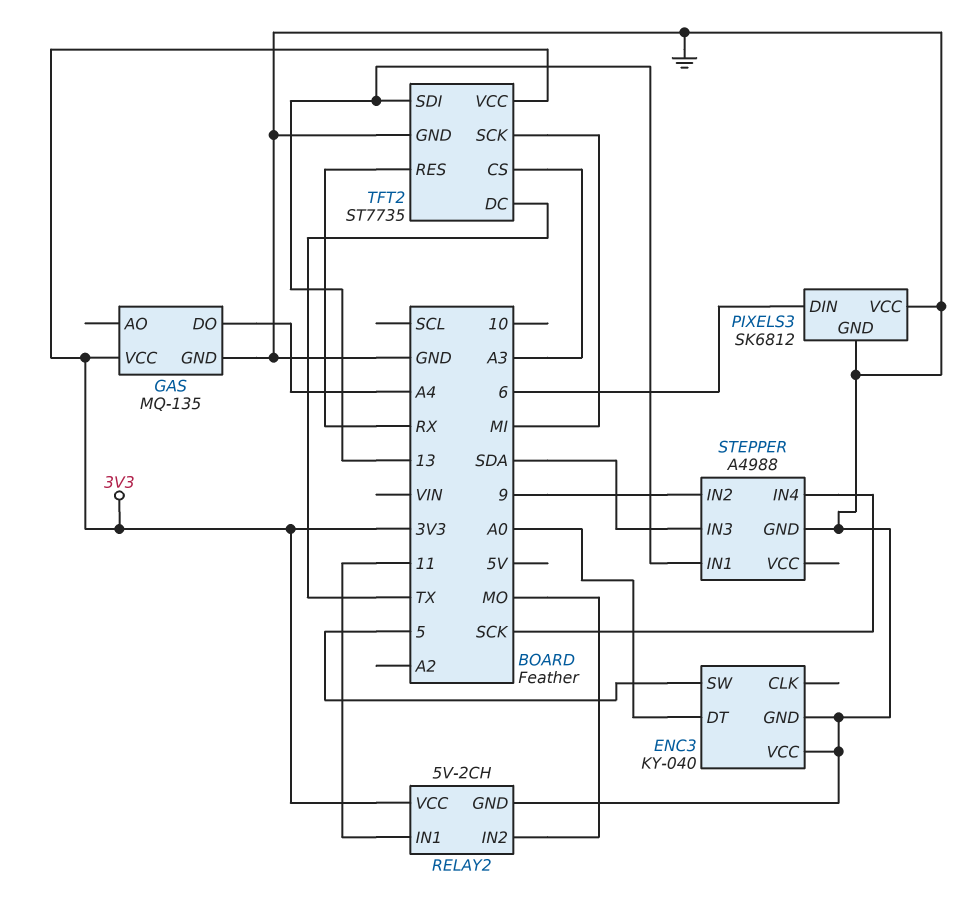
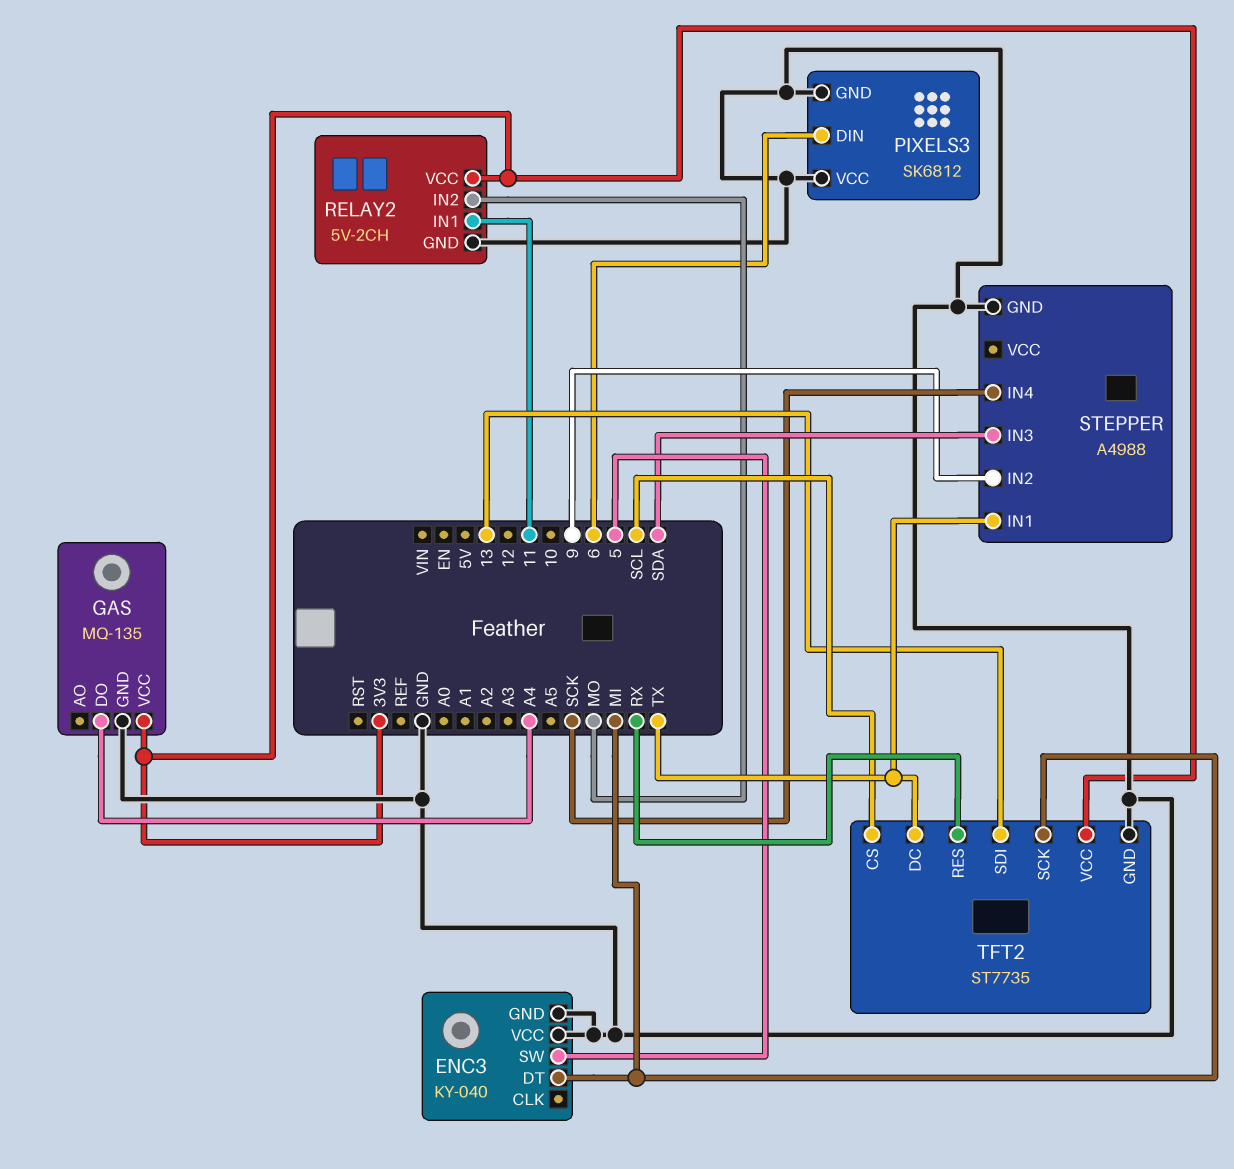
ENC3 pin DT: A0 -> MI
STEPPER pin IN1: 13 -> TX
TFT2 pin CS: A3 -> SCL

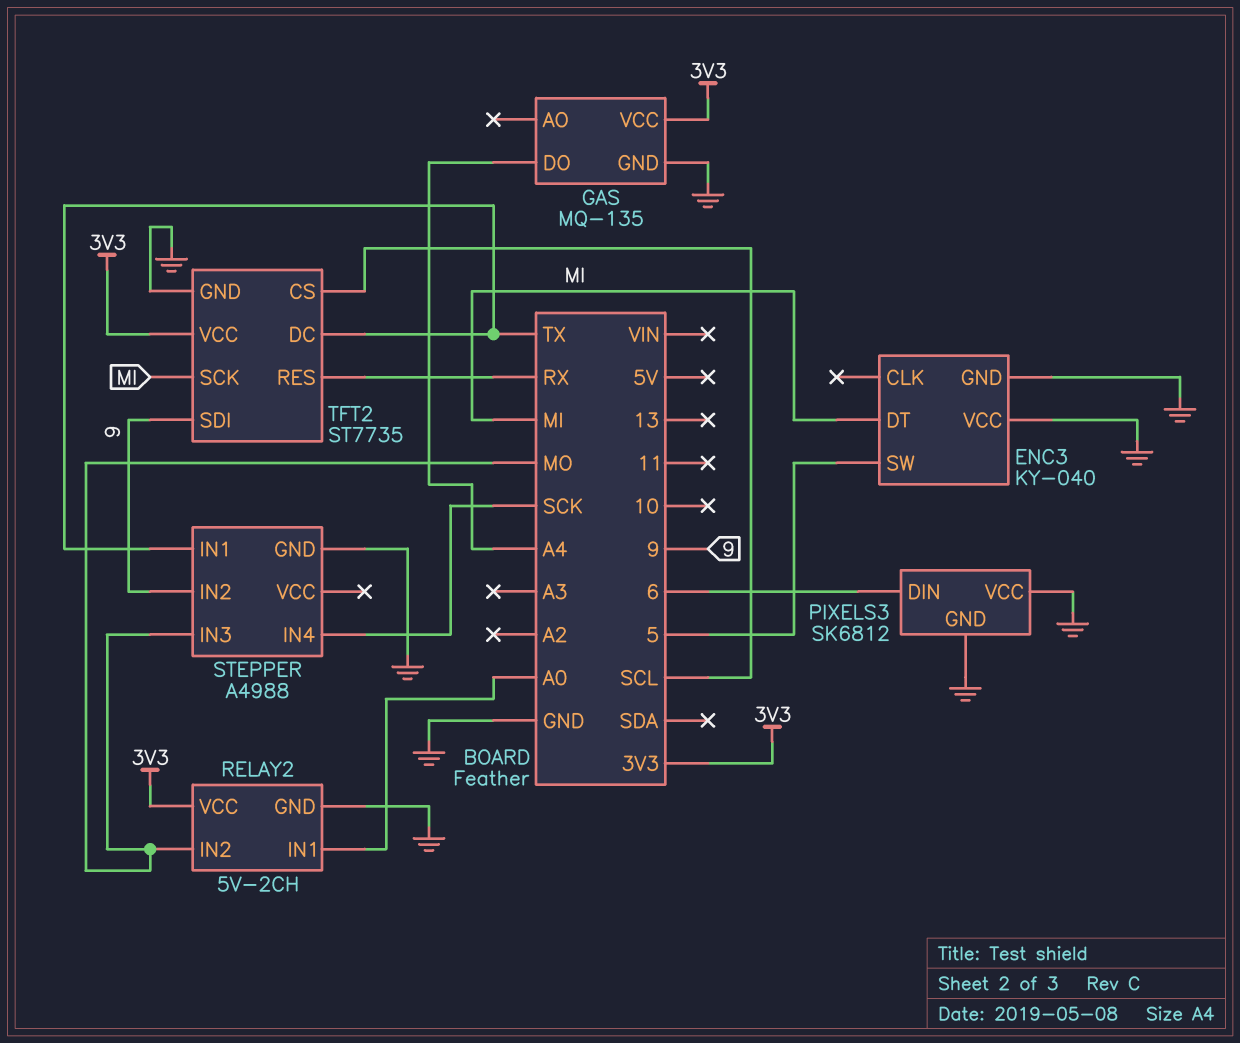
RELAY2 pin IN1: 11 -> A0
STEPPER pin IN3: SDA -> MO
TFT2 pin SDI: 13 -> 9

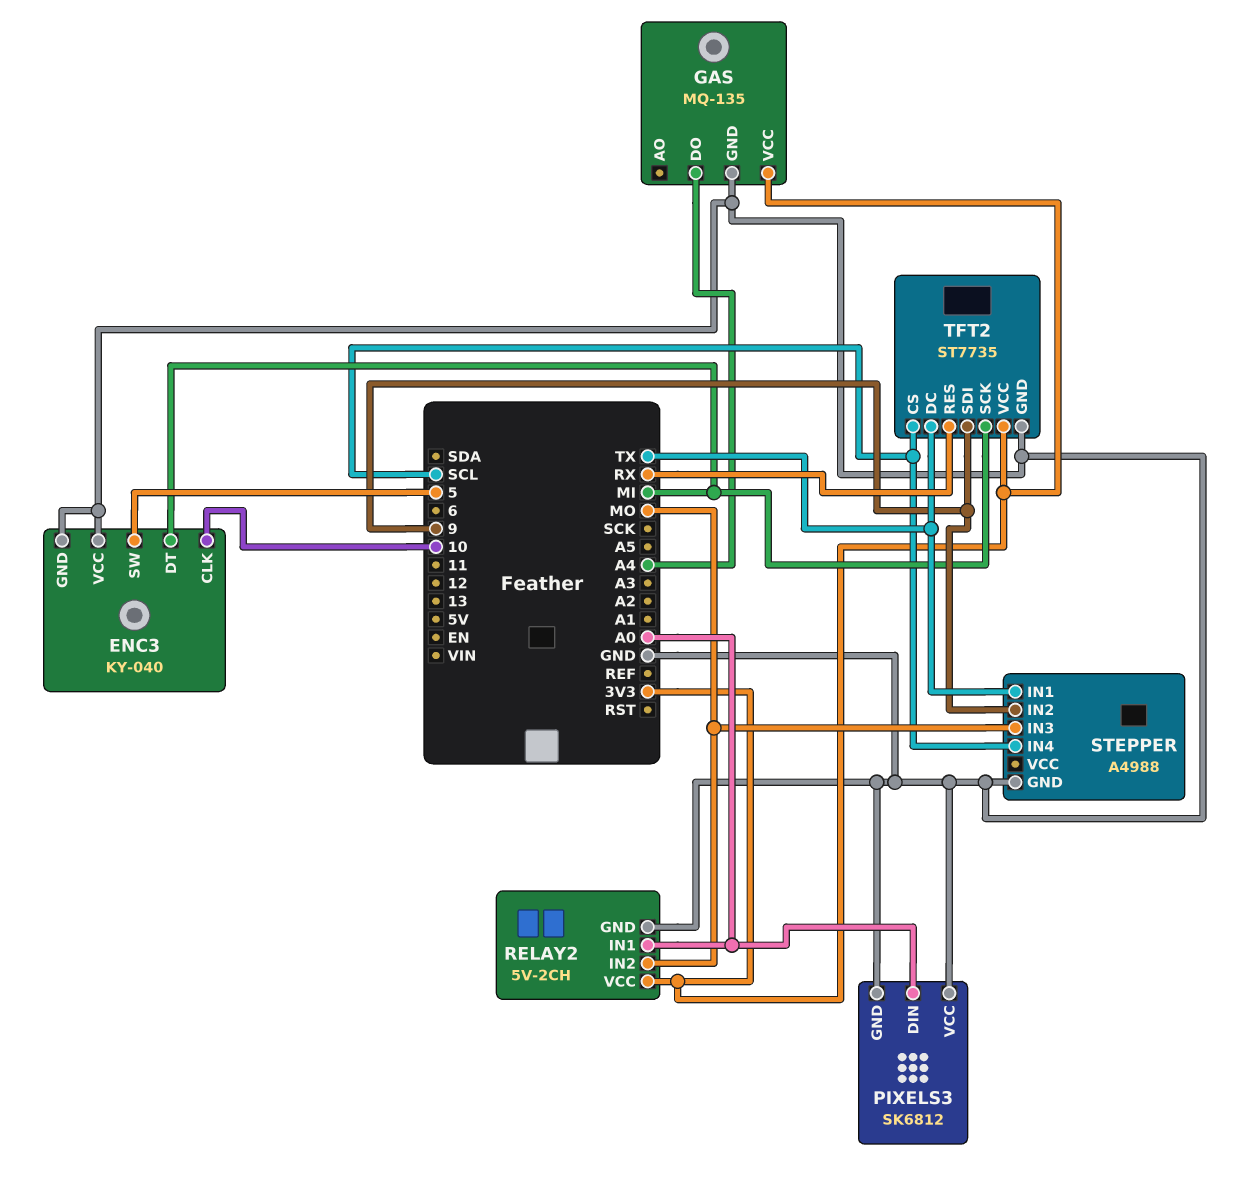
ENC3 pin CLK: none -> 10
PIXELS3 pin DIN: 6 -> A0
STEPPER pin IN4: SCK -> SCL

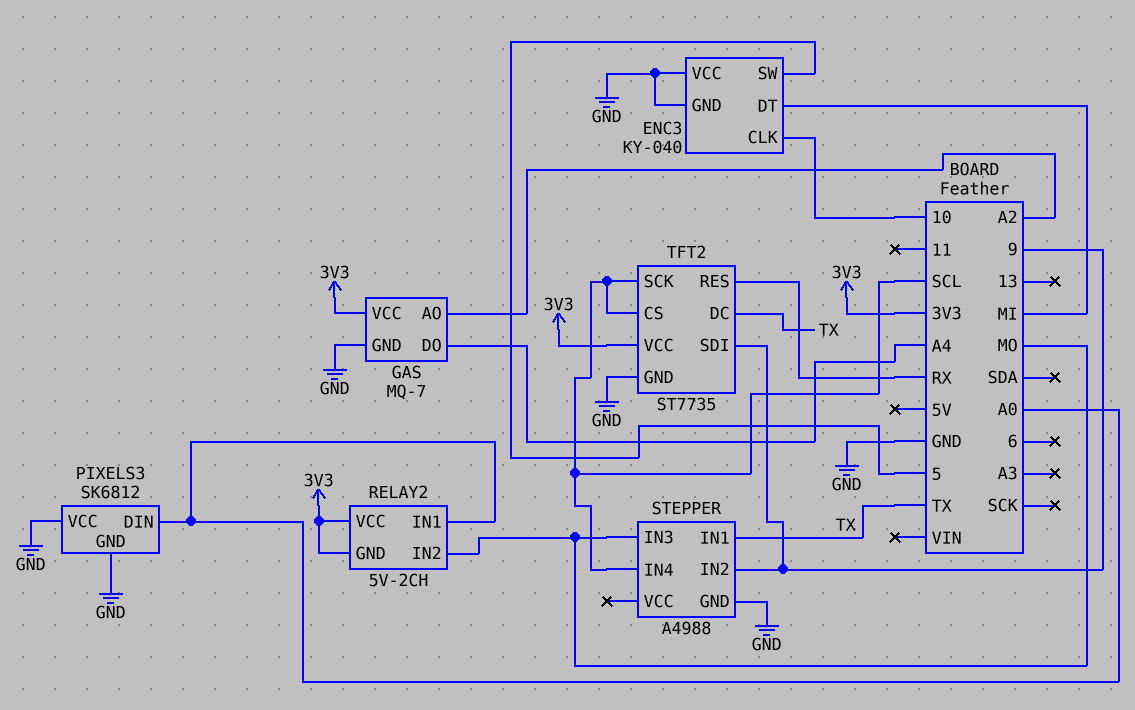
GAS: MQ-135 -> MQ-7
GAS pin AO: none -> A2
RELAY2 pin GND: GND -> 3V3
TFT2 pin SCK: MI -> SCL

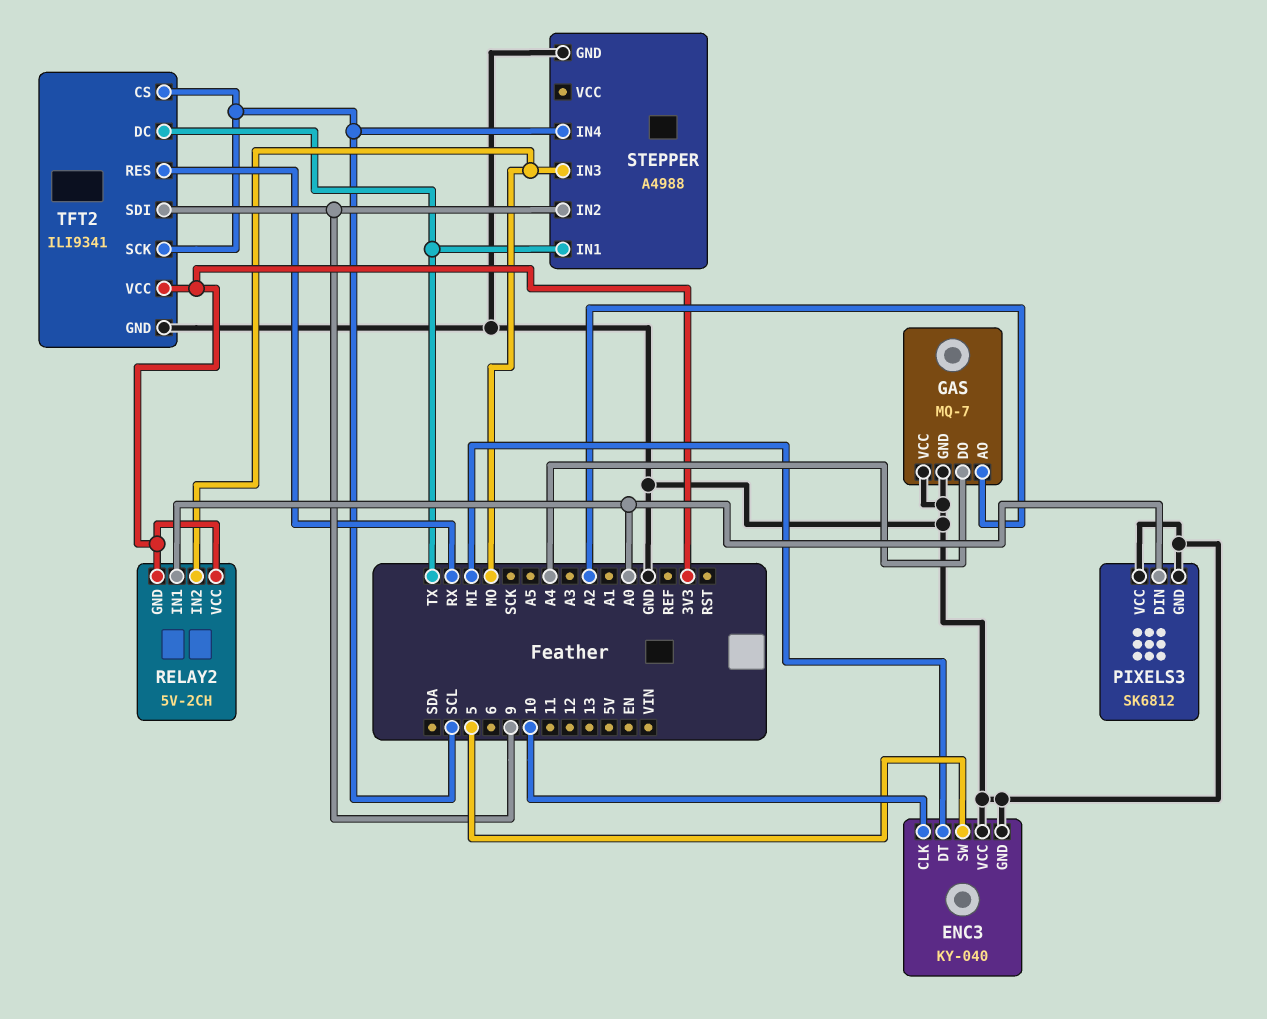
GAS pin VCC: 3V3 -> GND
TFT2: ST7735 -> ILI9341

